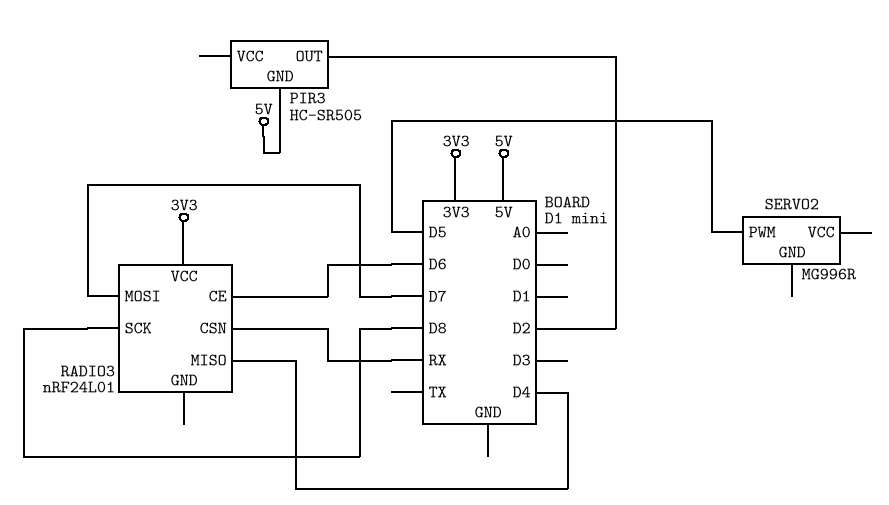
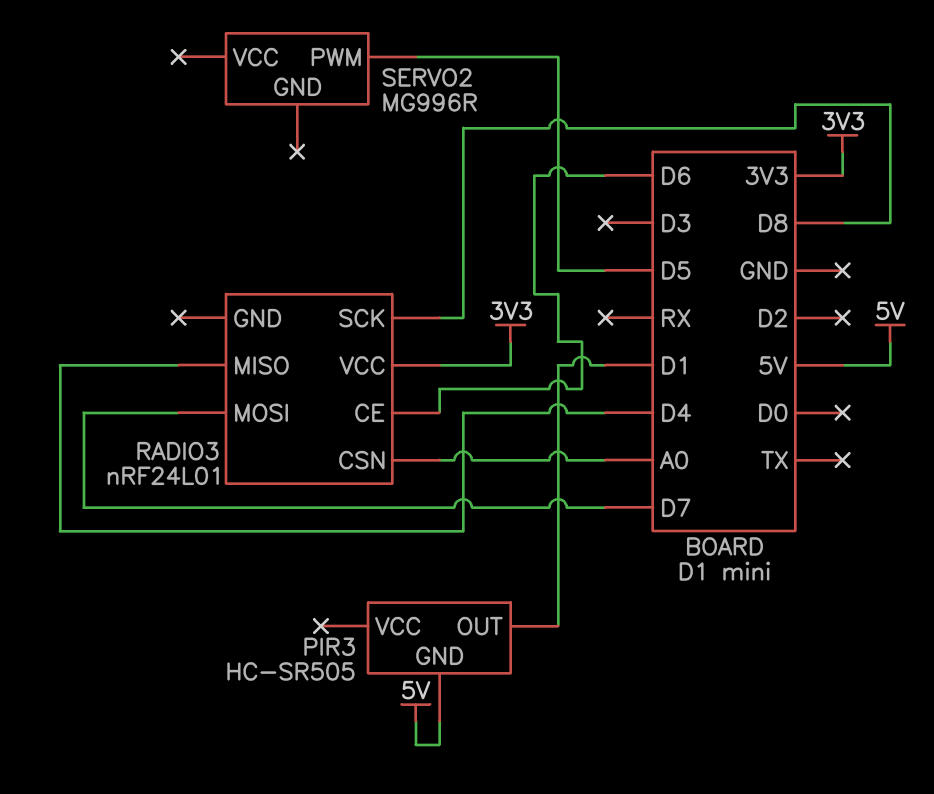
PIR3 pin OUT: D2 -> D1
RADIO3 pin CSN: RX -> A0

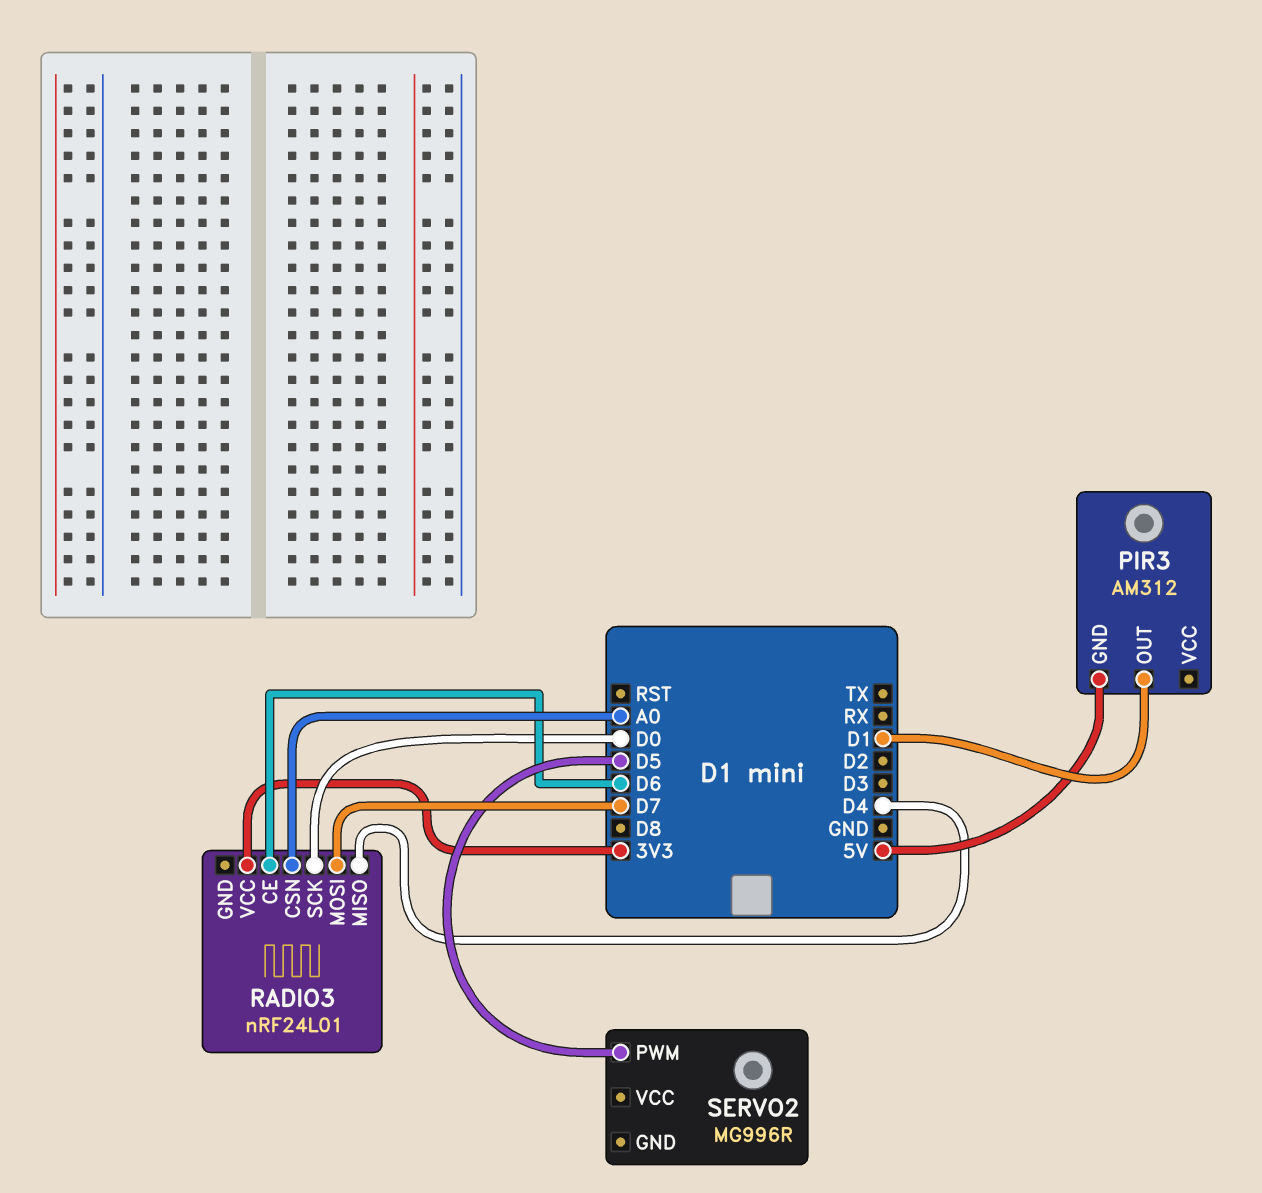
PIR3: HC-SR505 -> AM312
RADIO3 pin SCK: D8 -> D0

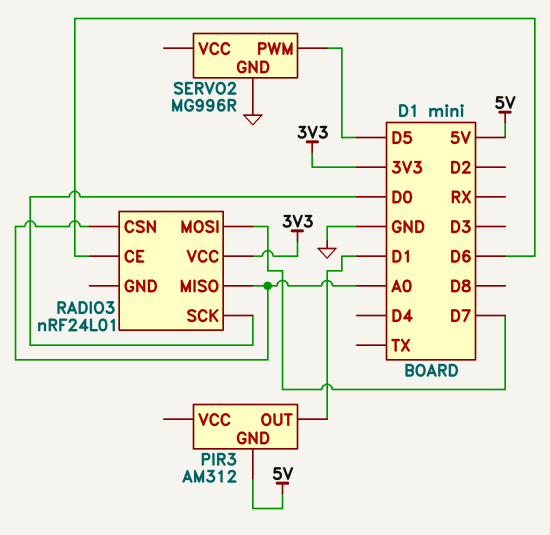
RADIO3 pin MISO: D4 -> A0
SERVO2 pin GND: none -> GND

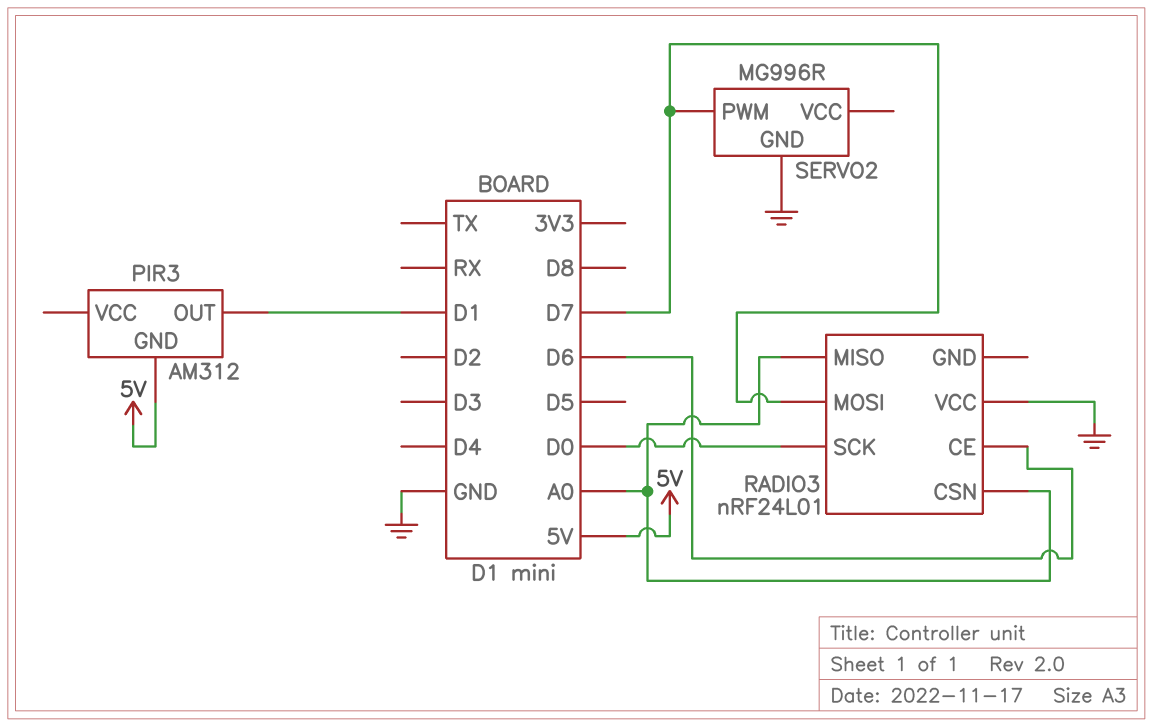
RADIO3 pin VCC: 3V3 -> GND
SERVO2 pin PWM: D5 -> D7

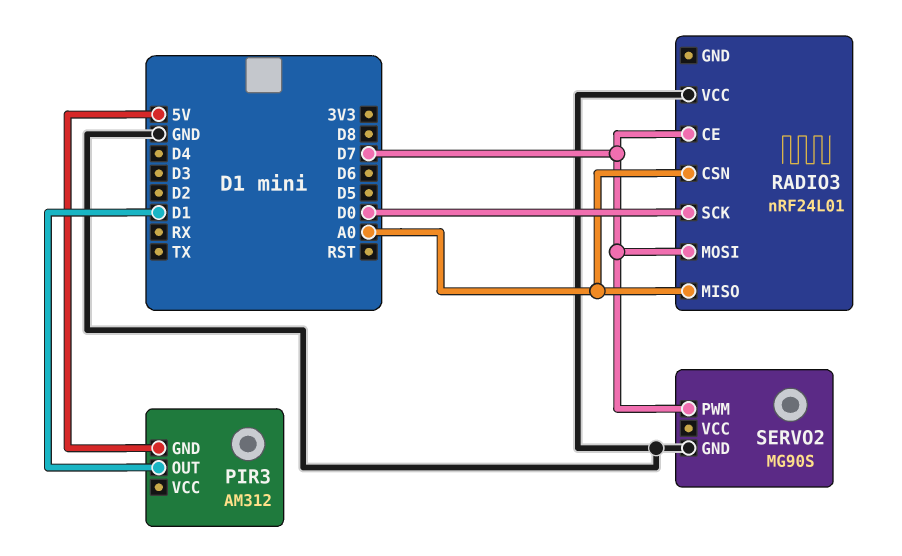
RADIO3 pin CE: D6 -> D7
SERVO2: MG996R -> MG90S

